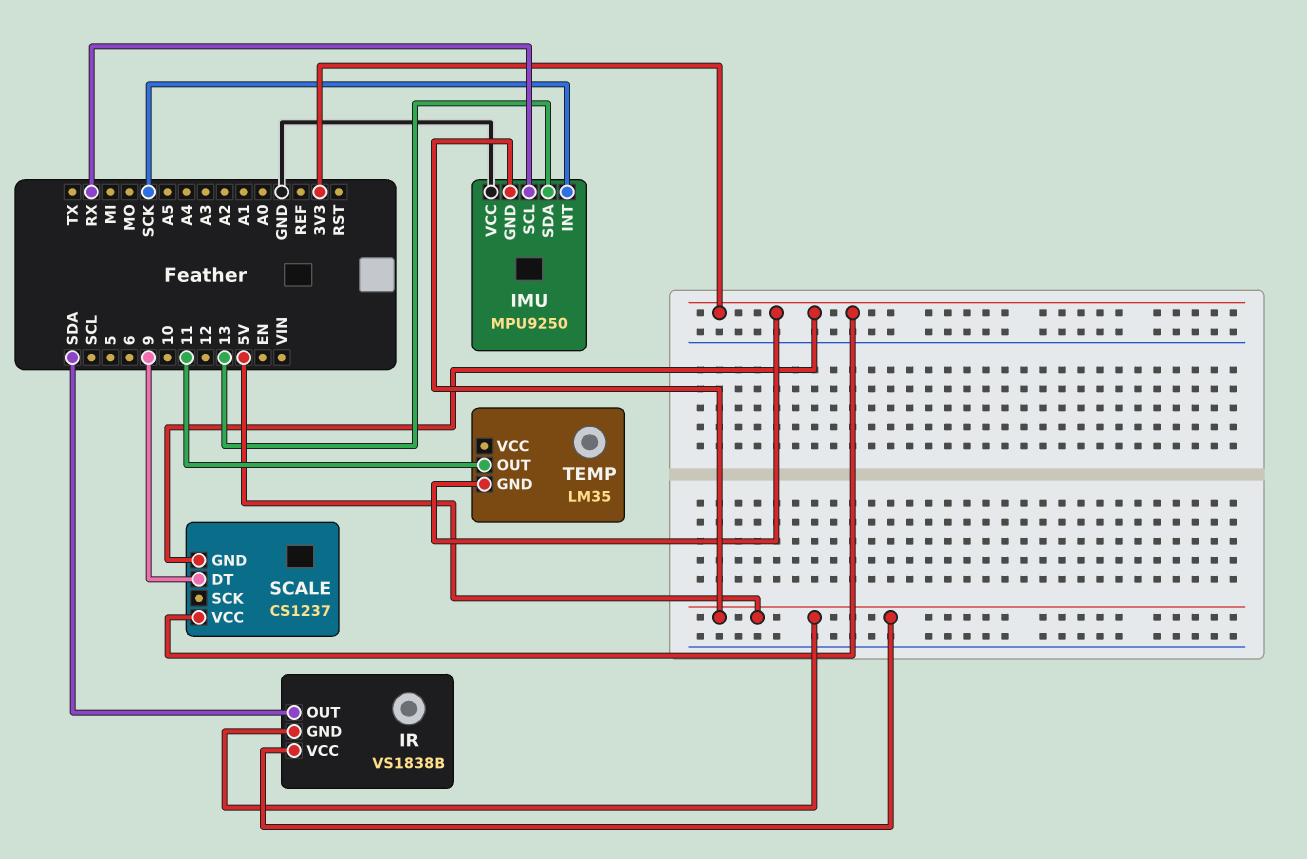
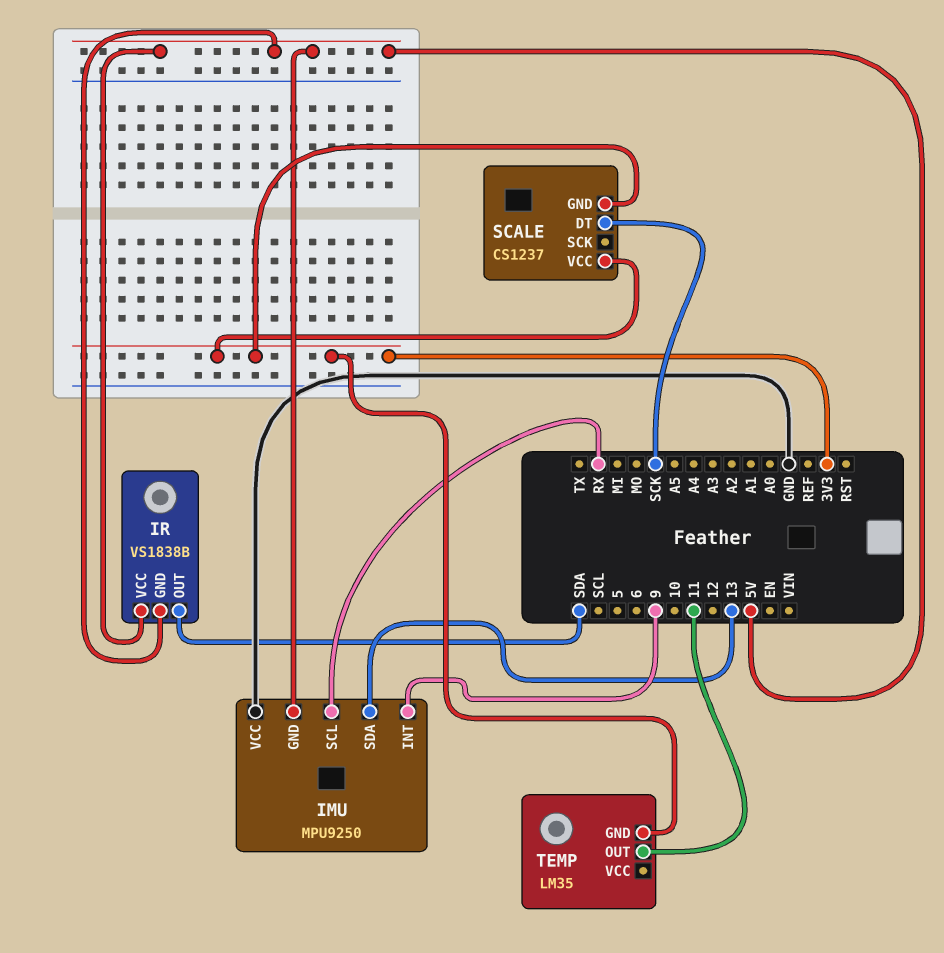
IMU pin INT: SCK -> 9
SCALE pin DT: 9 -> SCK

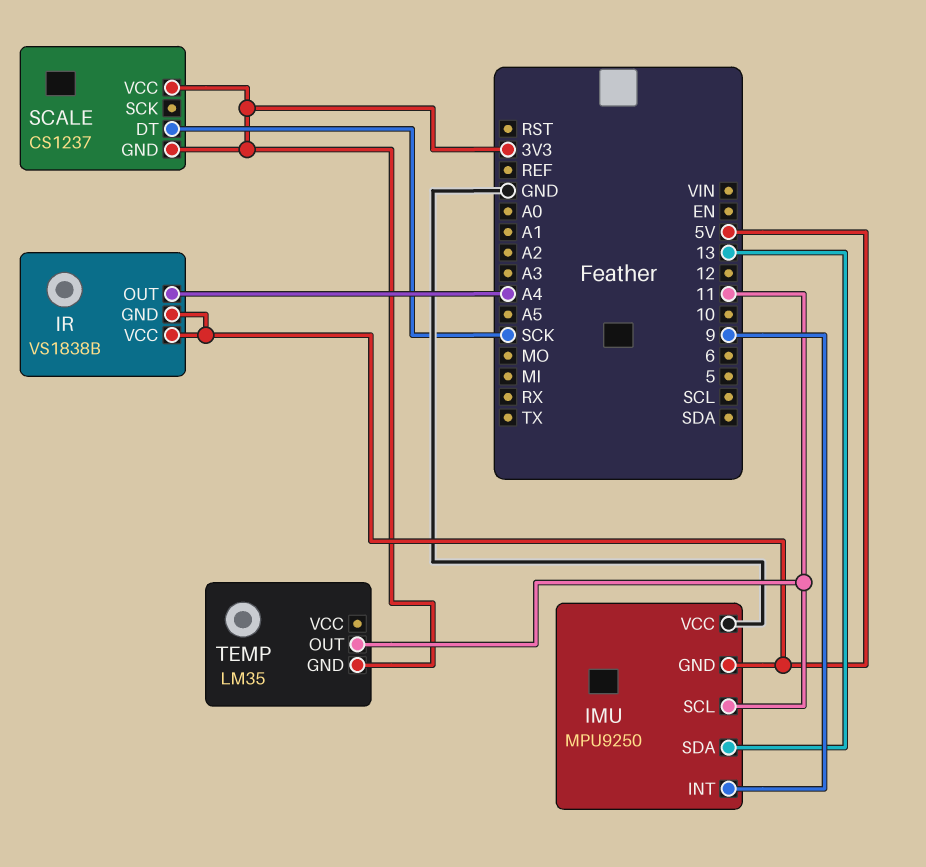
IMU pin SCL: RX -> 11
IR pin OUT: SDA -> A4

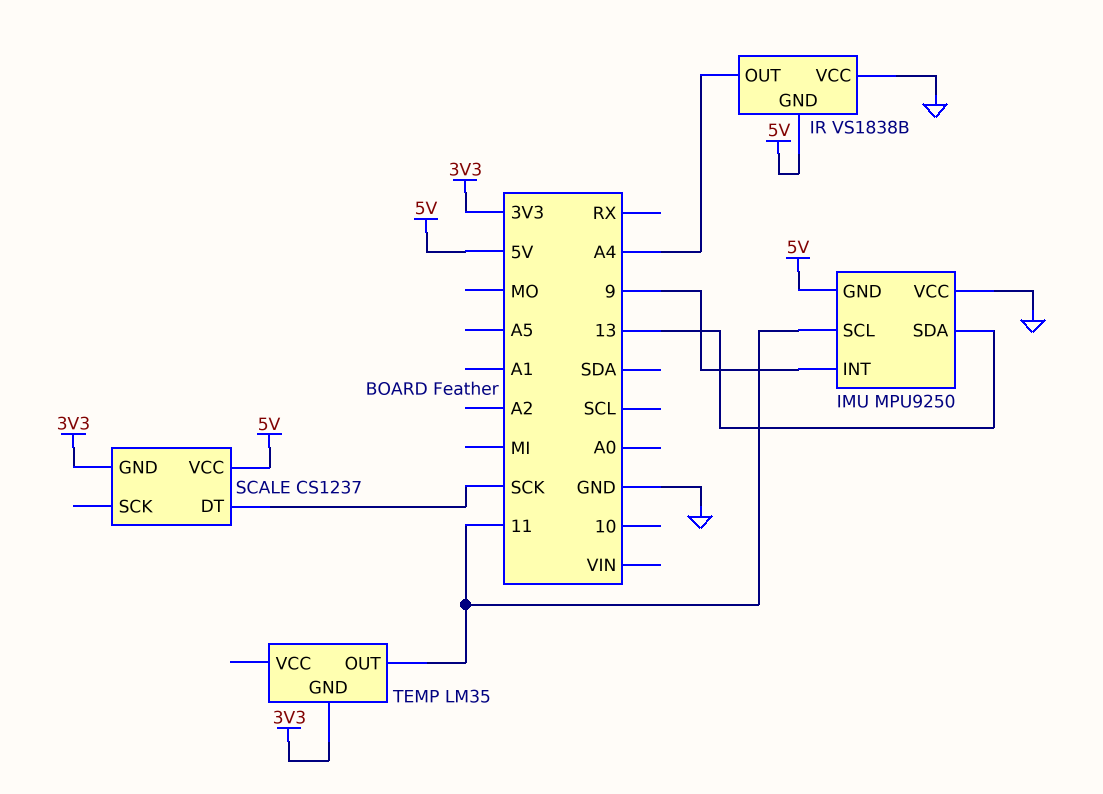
IR pin VCC: 5V -> GND
SCALE pin VCC: 3V3 -> 5V

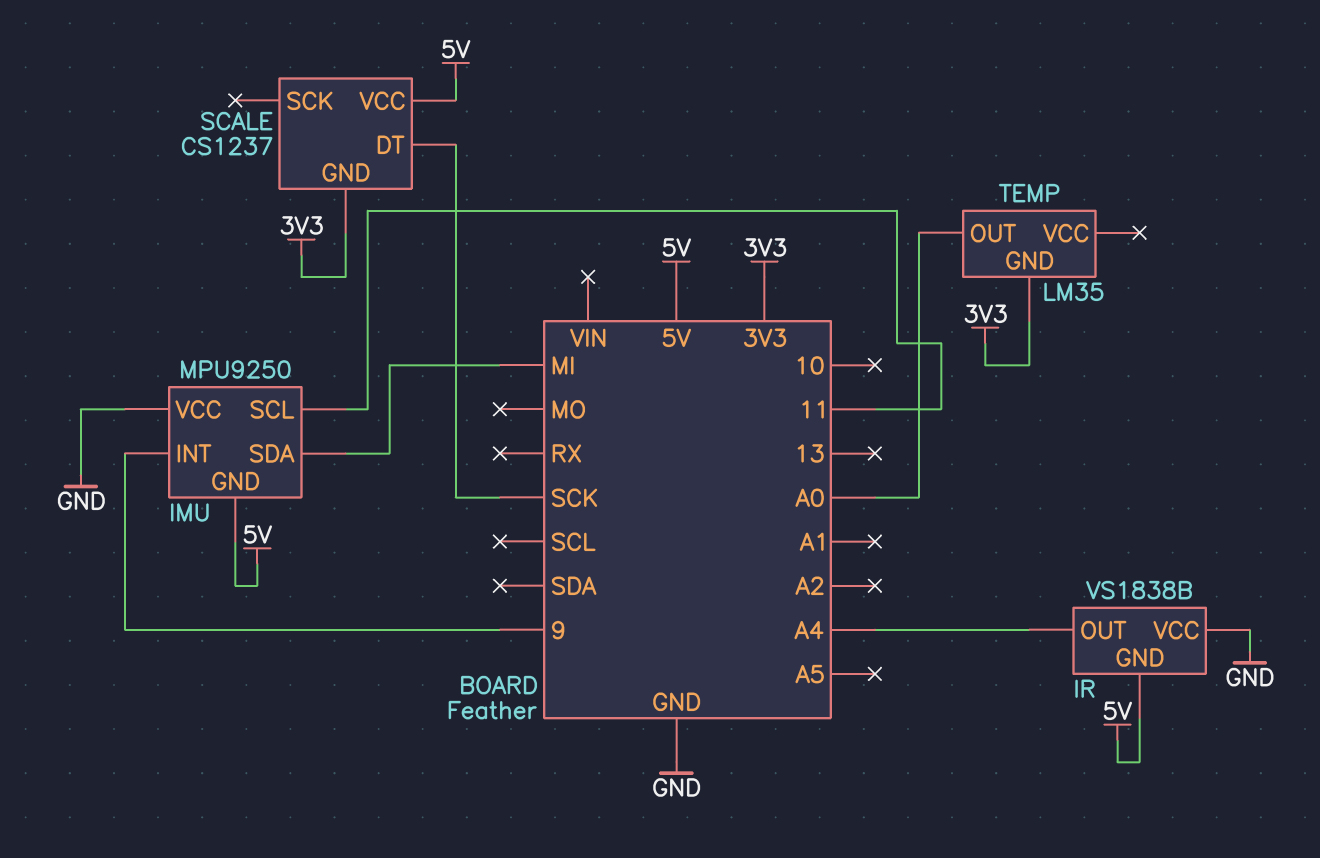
IMU pin SDA: 13 -> MI
TEMP pin OUT: 11 -> A0

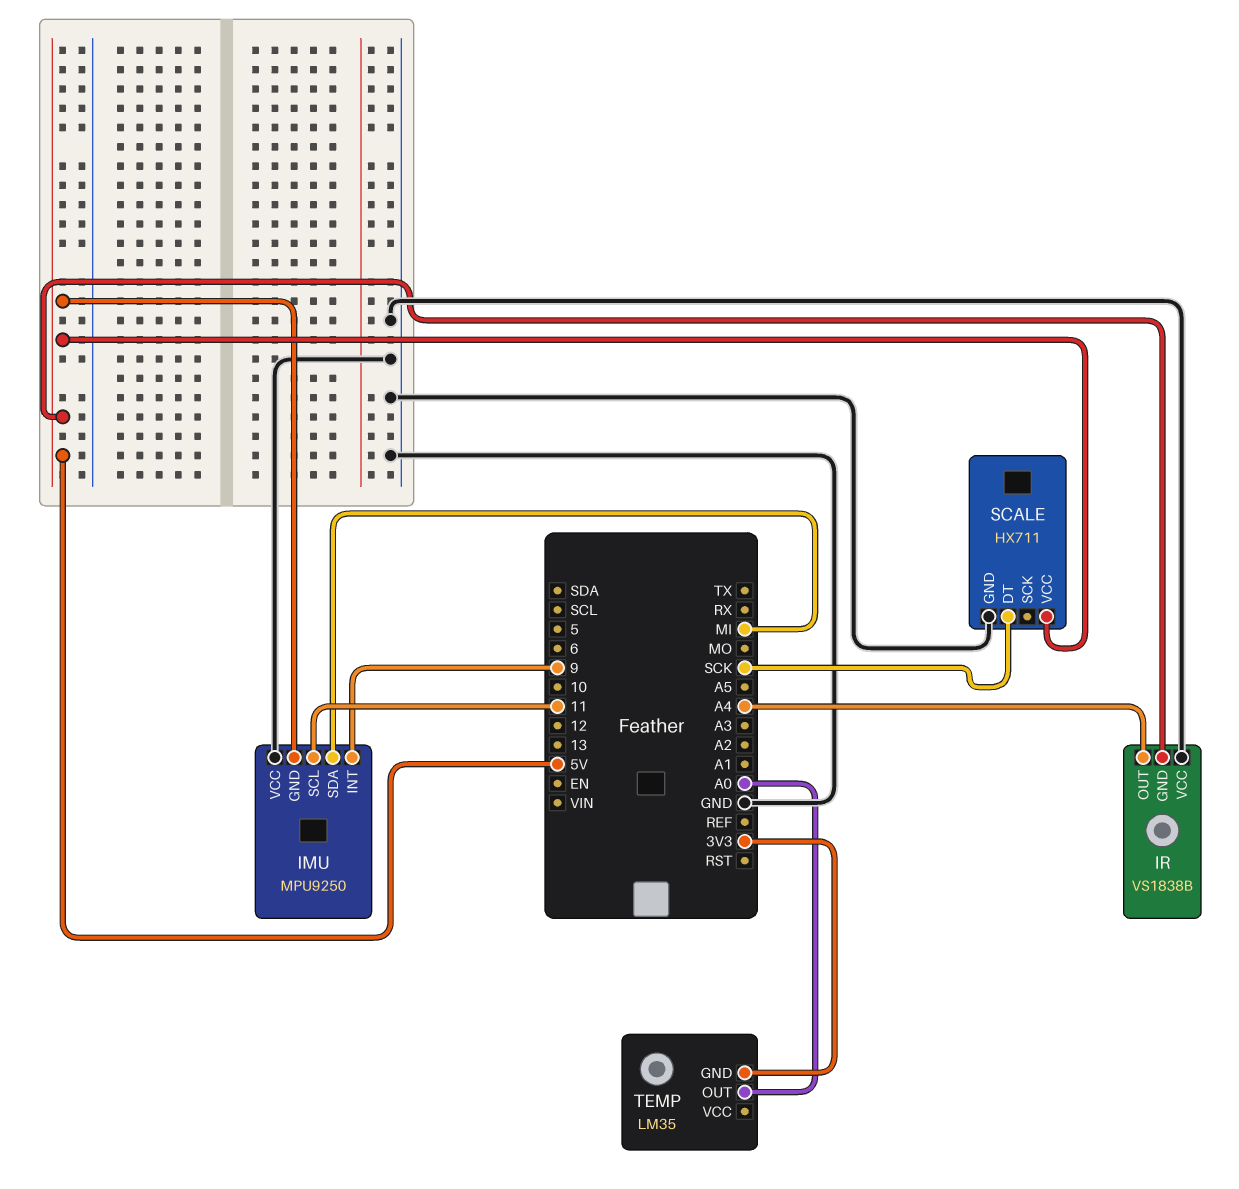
SCALE: CS1237 -> HX711
SCALE pin GND: 3V3 -> GND

